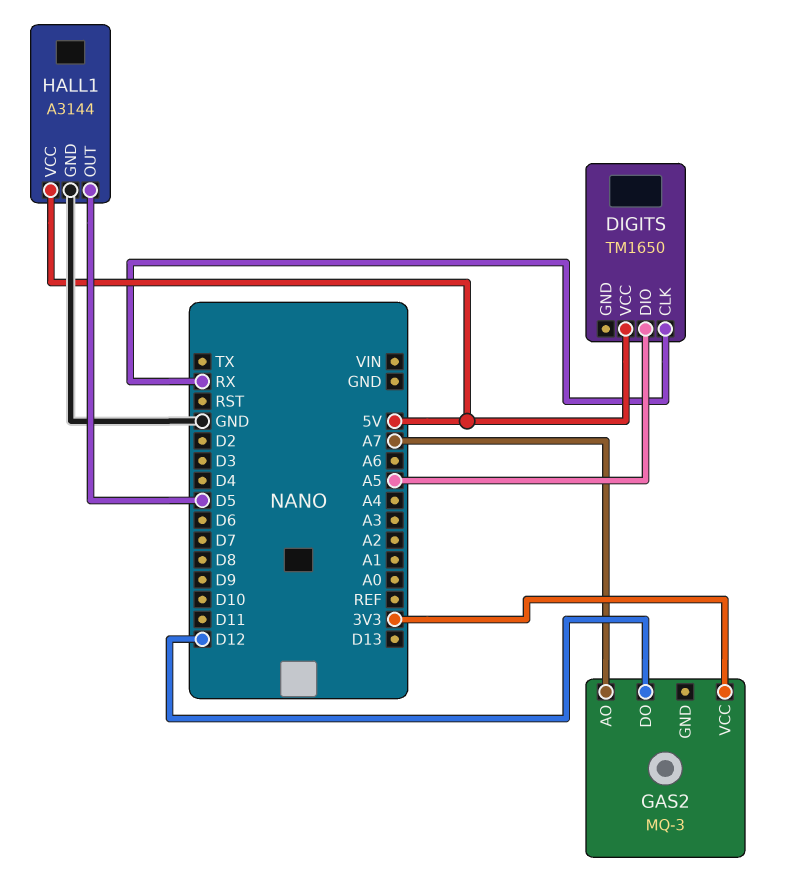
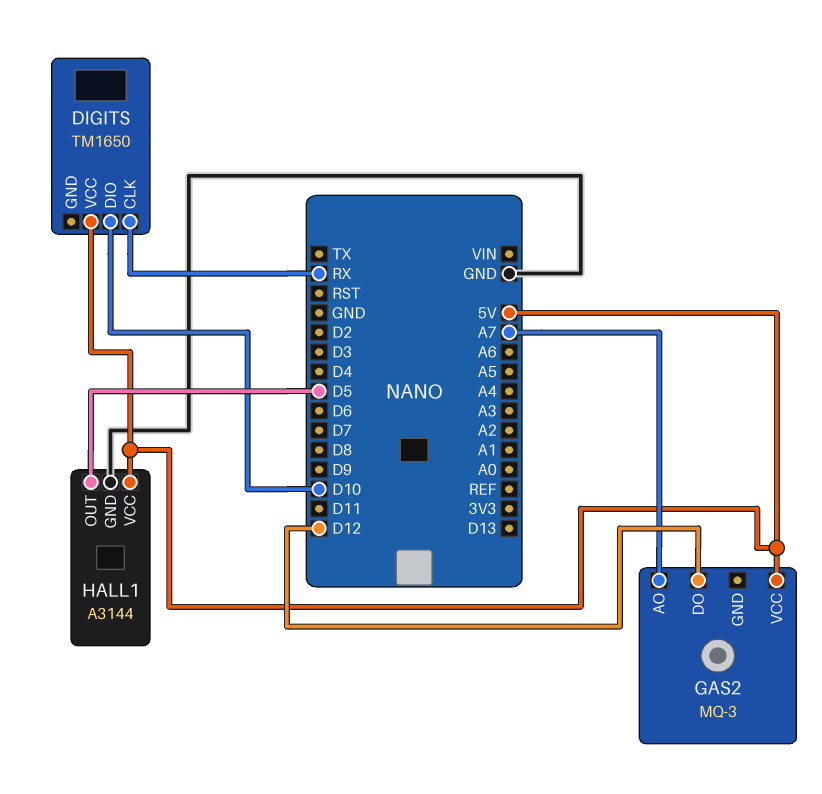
DIGITS pin DIO: A5 -> D10
GAS2 pin VCC: 3V3 -> 5V

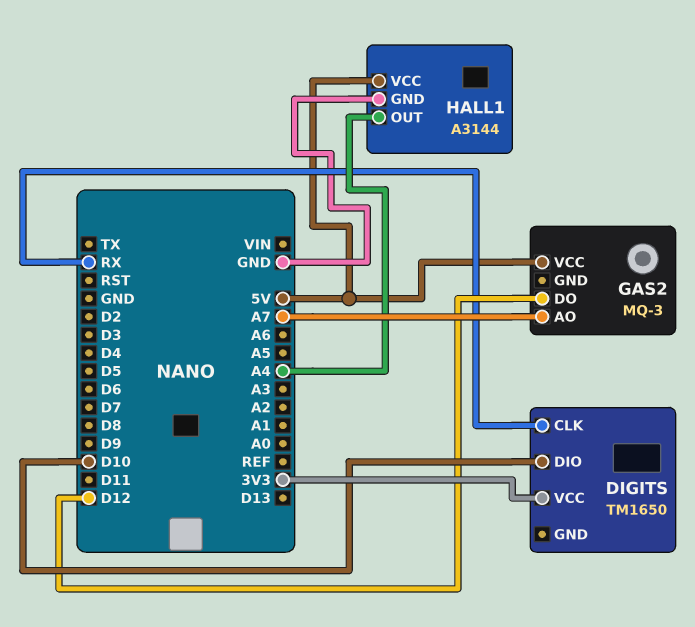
DIGITS pin VCC: 5V -> 3V3
HALL1 pin OUT: D5 -> A4

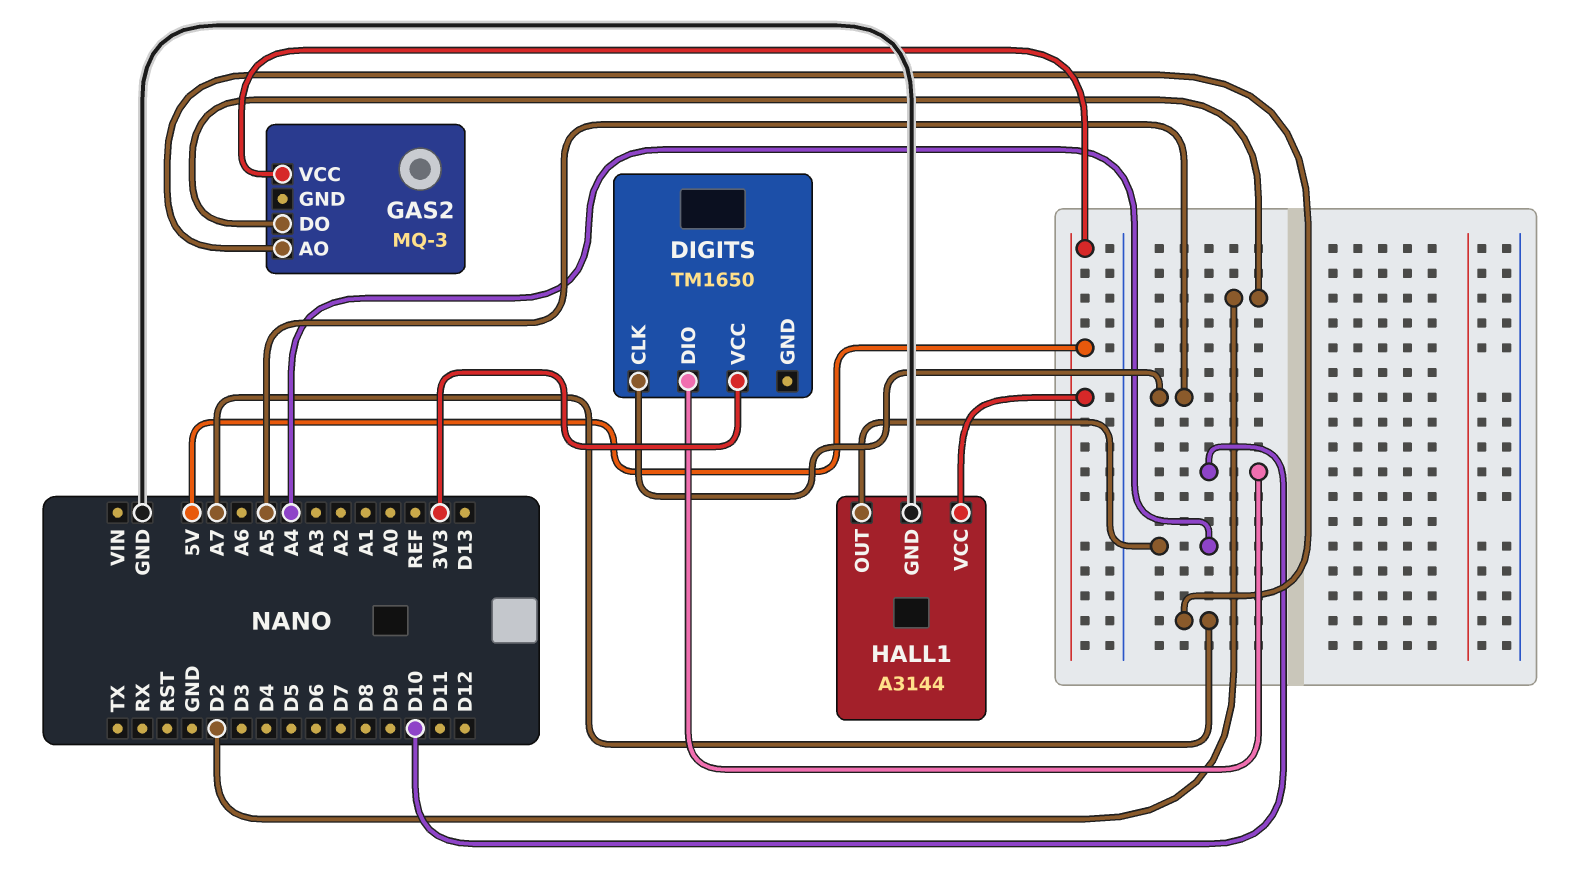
DIGITS pin CLK: RX -> A5
GAS2 pin DO: D12 -> D2

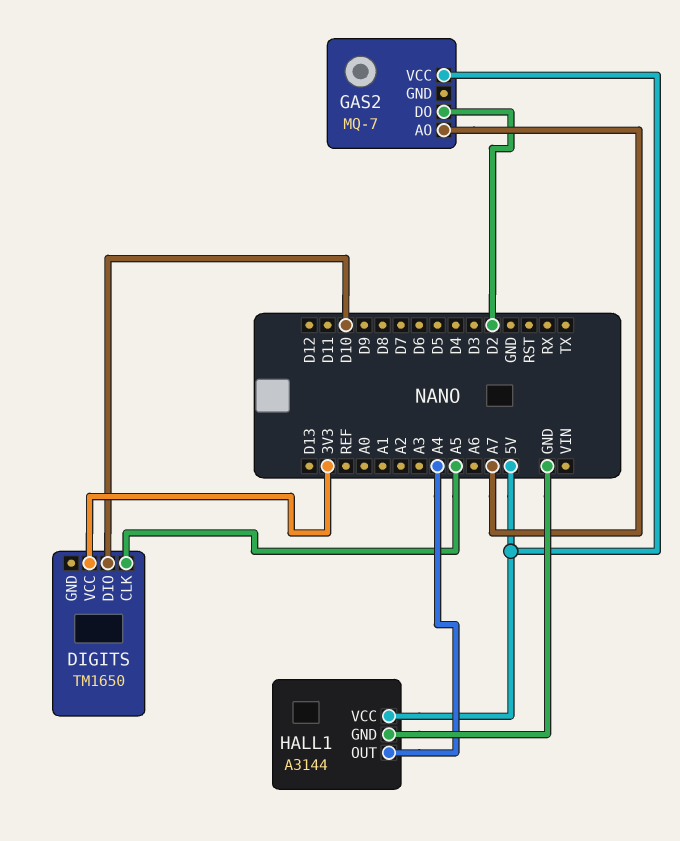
GAS2: MQ-3 -> MQ-7

